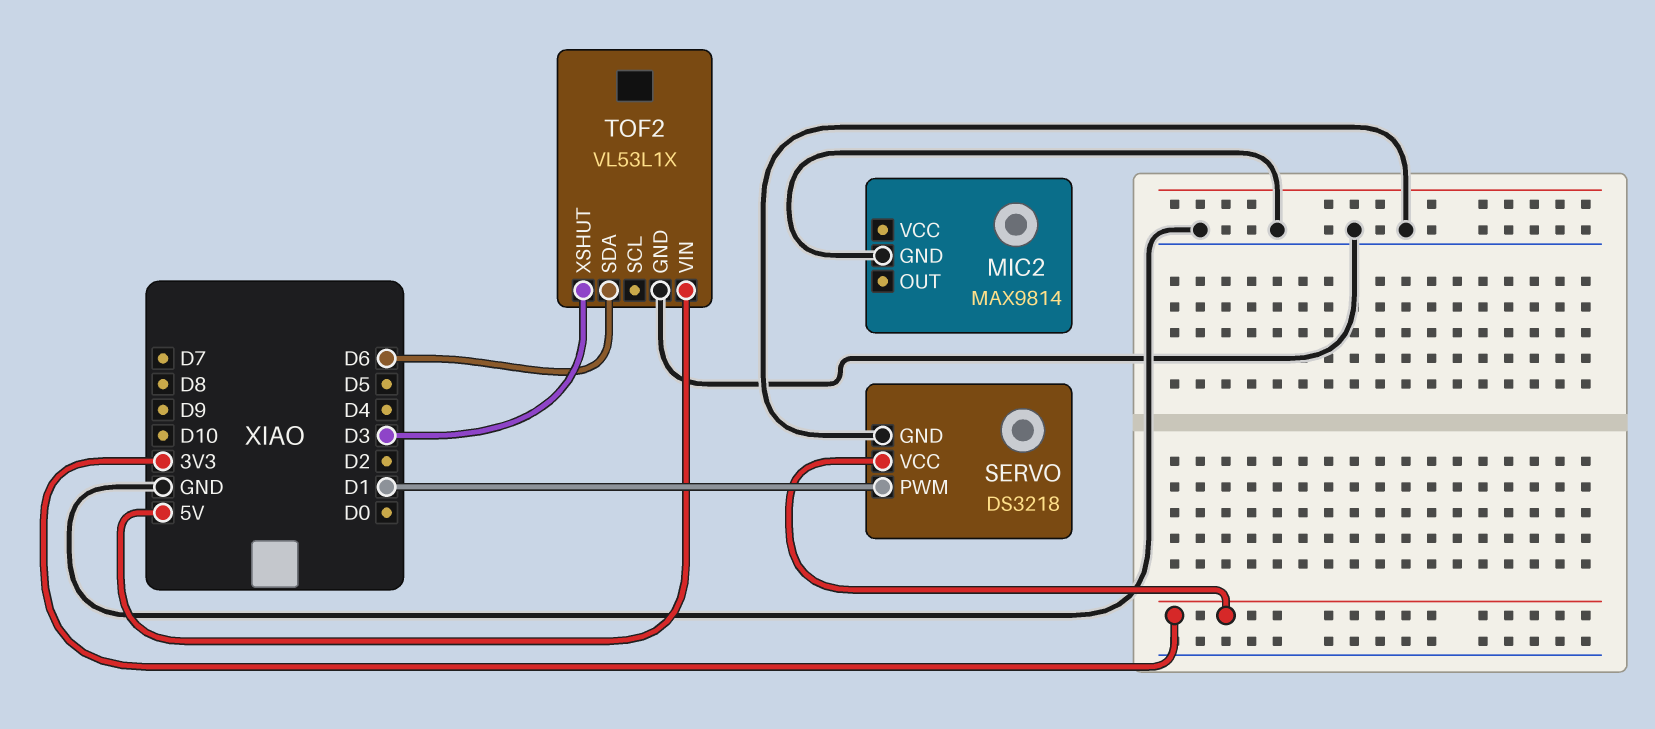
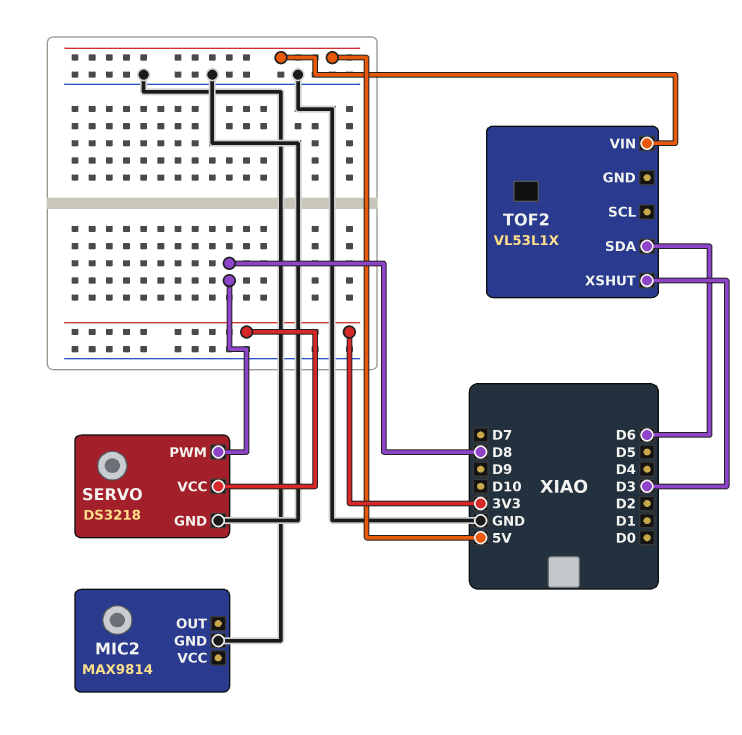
SERVO pin PWM: D1 -> D8
TOF2 pin GND: GND -> none

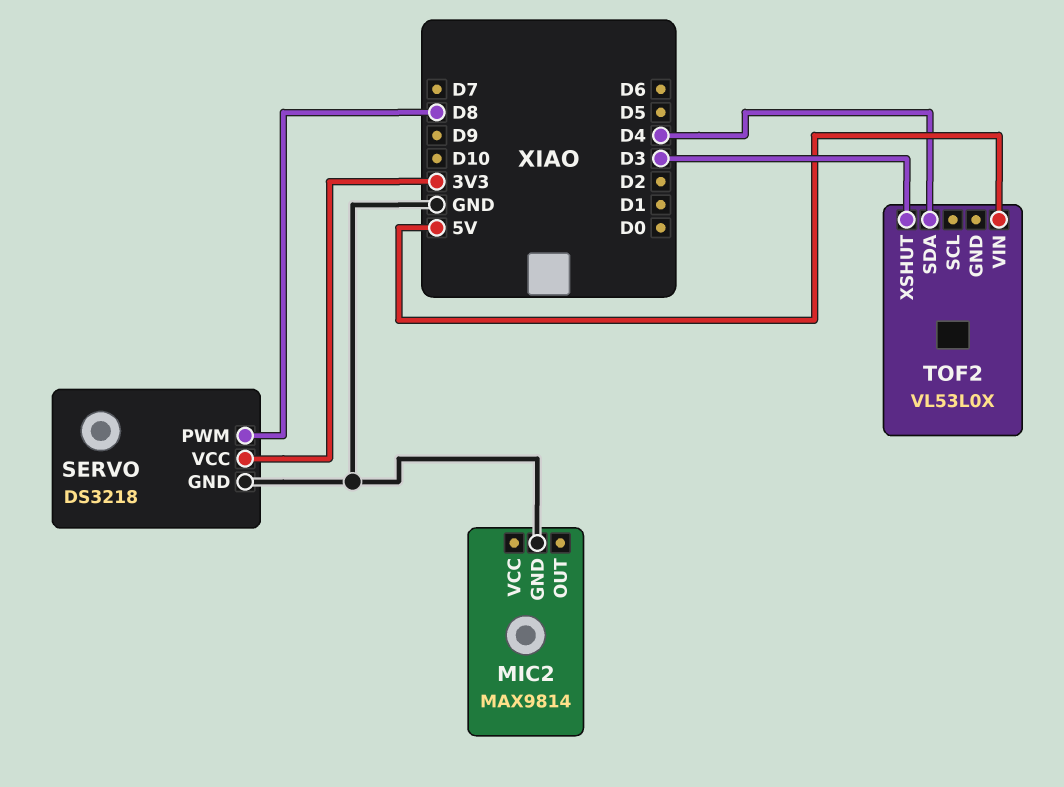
TOF2: VL53L1X -> VL53L0X
TOF2 pin SDA: D6 -> D4

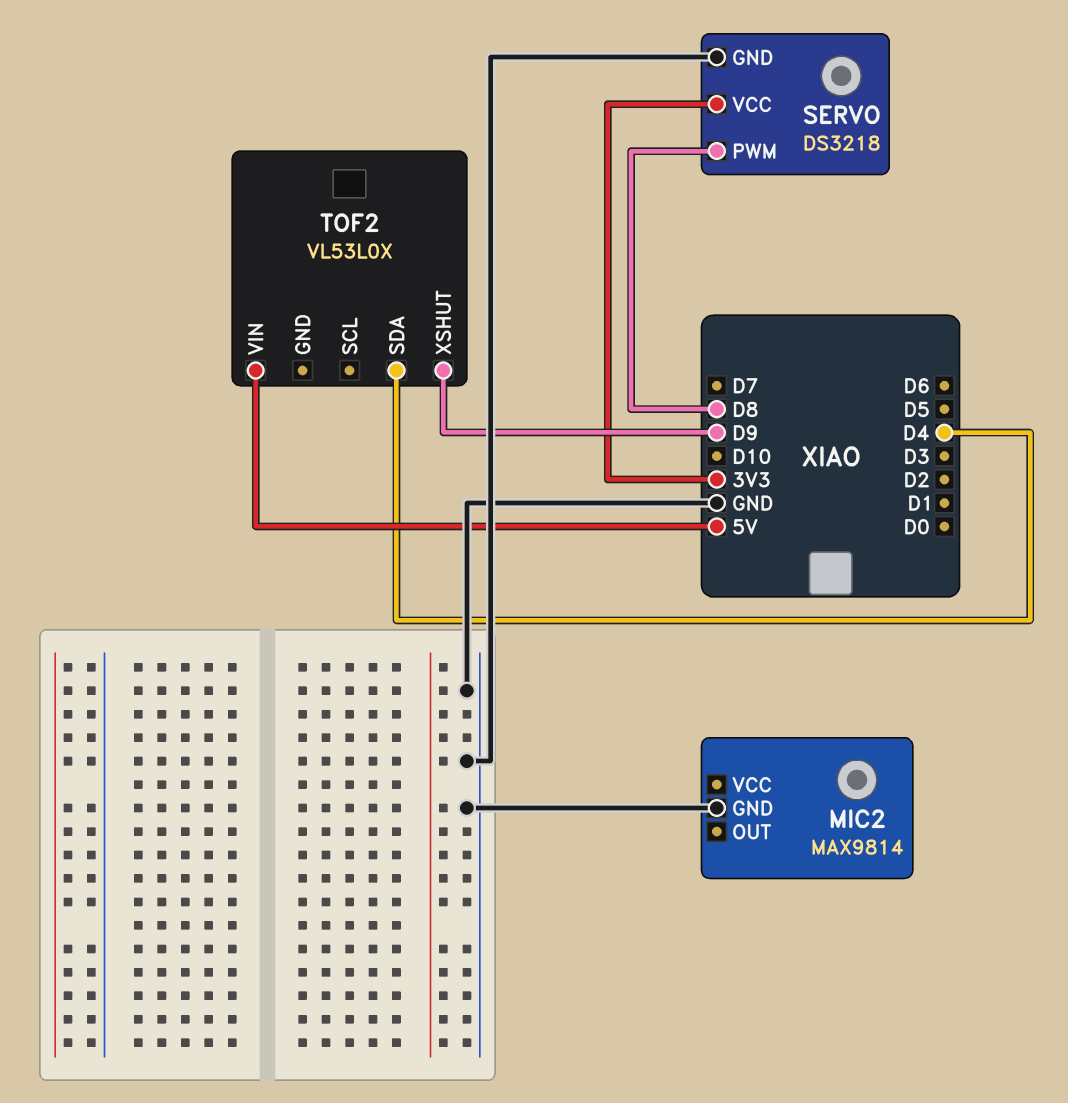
TOF2 pin XSHUT: D3 -> D9

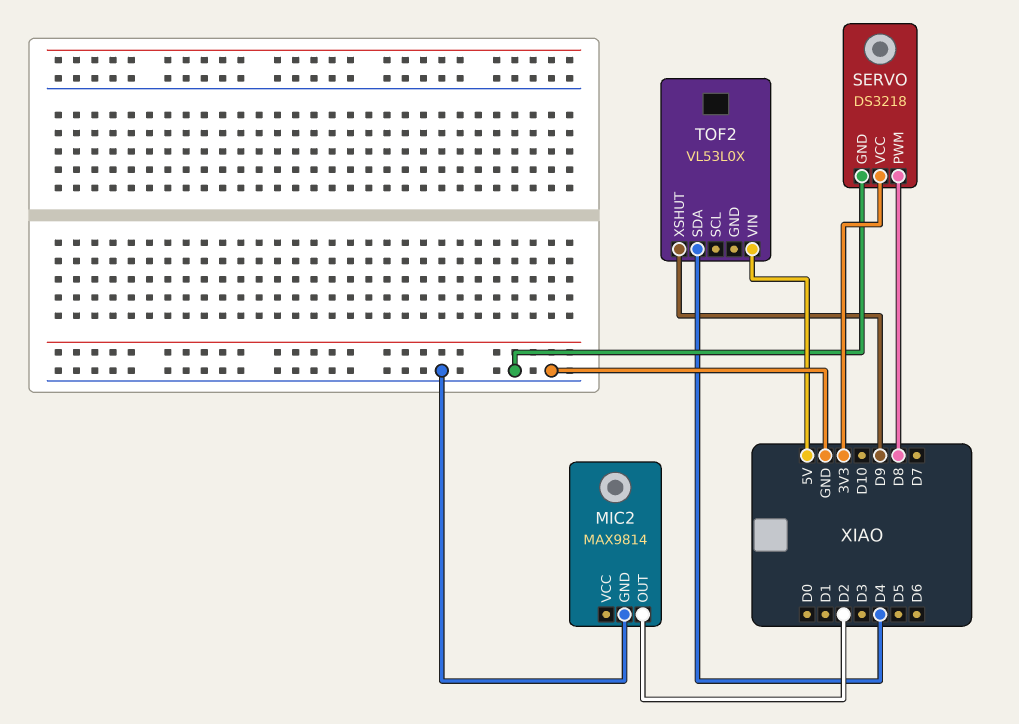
MIC2 pin OUT: none -> D2

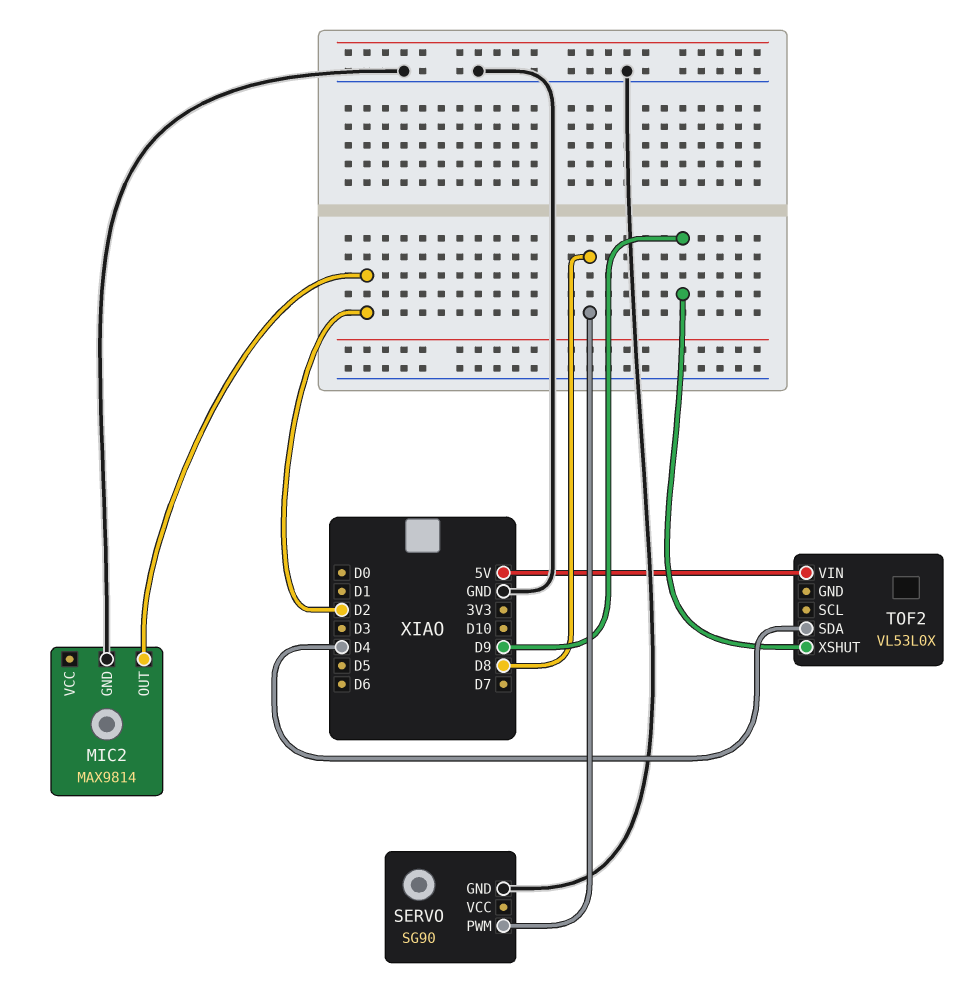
SERVO: DS3218 -> SG90
SERVO pin VCC: 3V3 -> none

